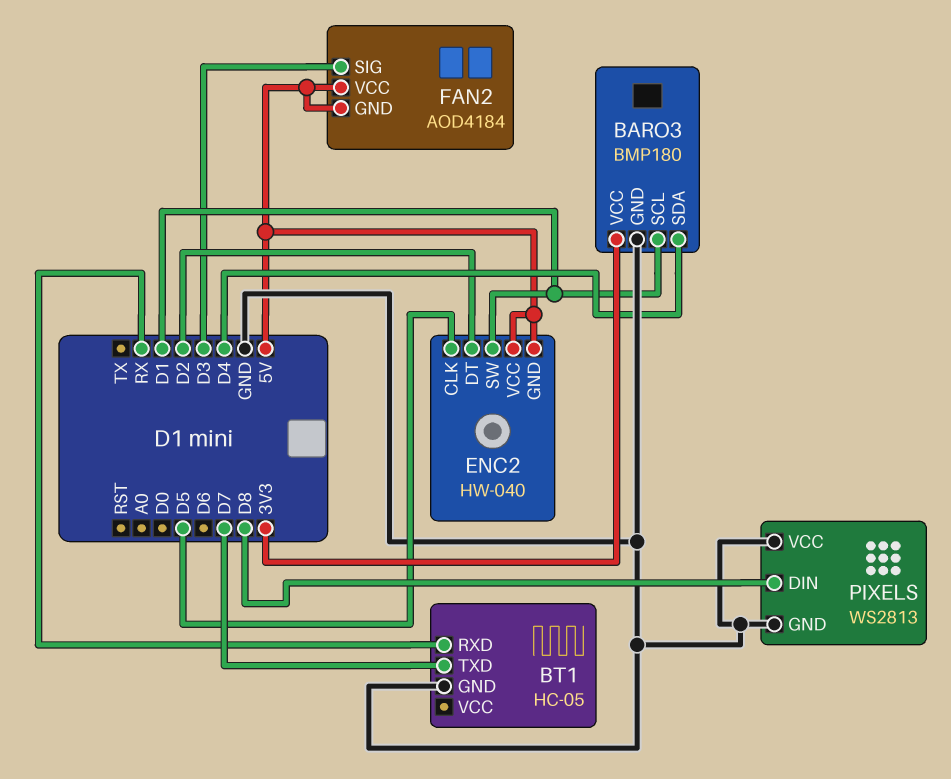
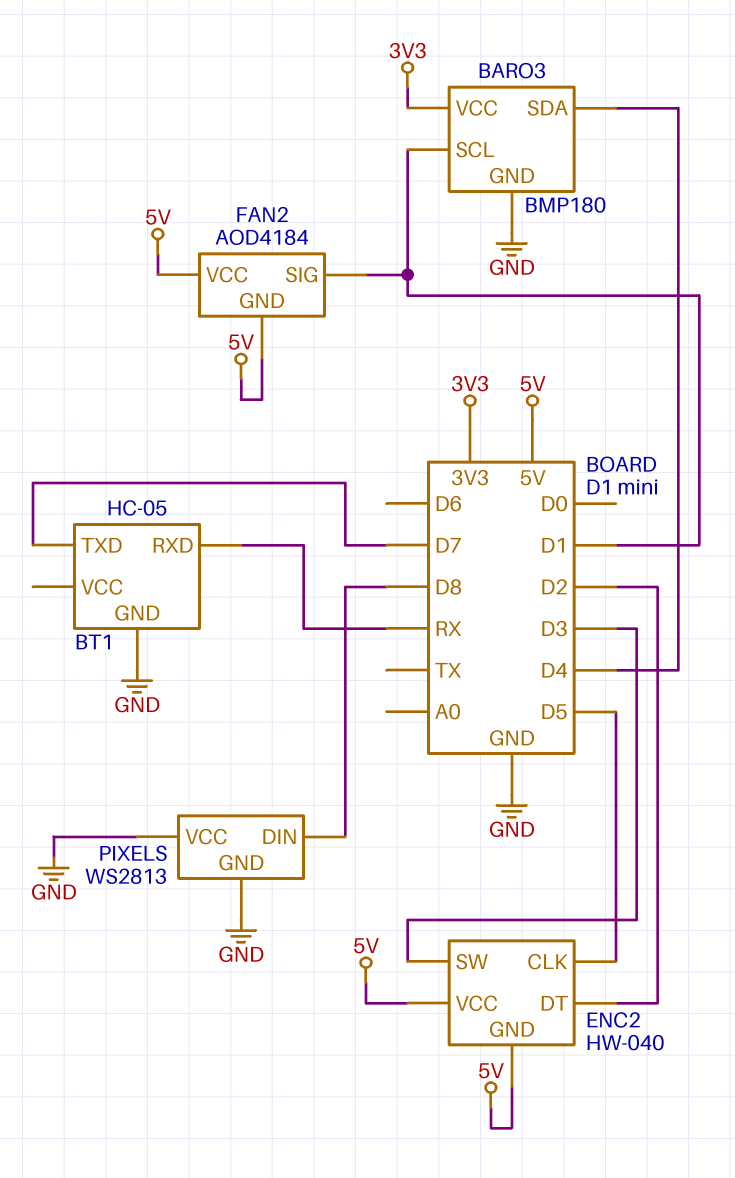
ENC2 pin SW: D1 -> D3
FAN2 pin SIG: D3 -> D1

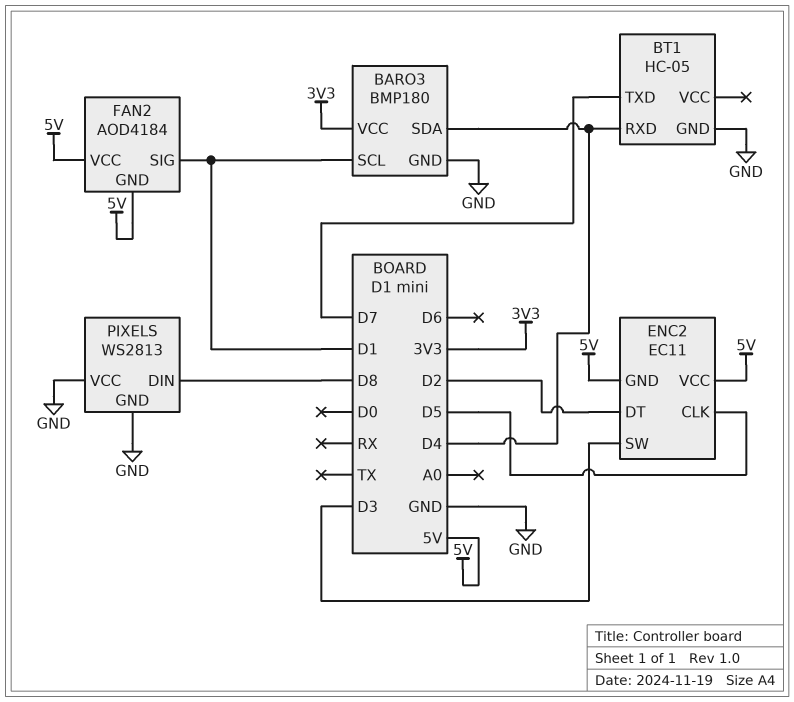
BT1 pin RXD: RX -> D4
ENC2: HW-040 -> EC11

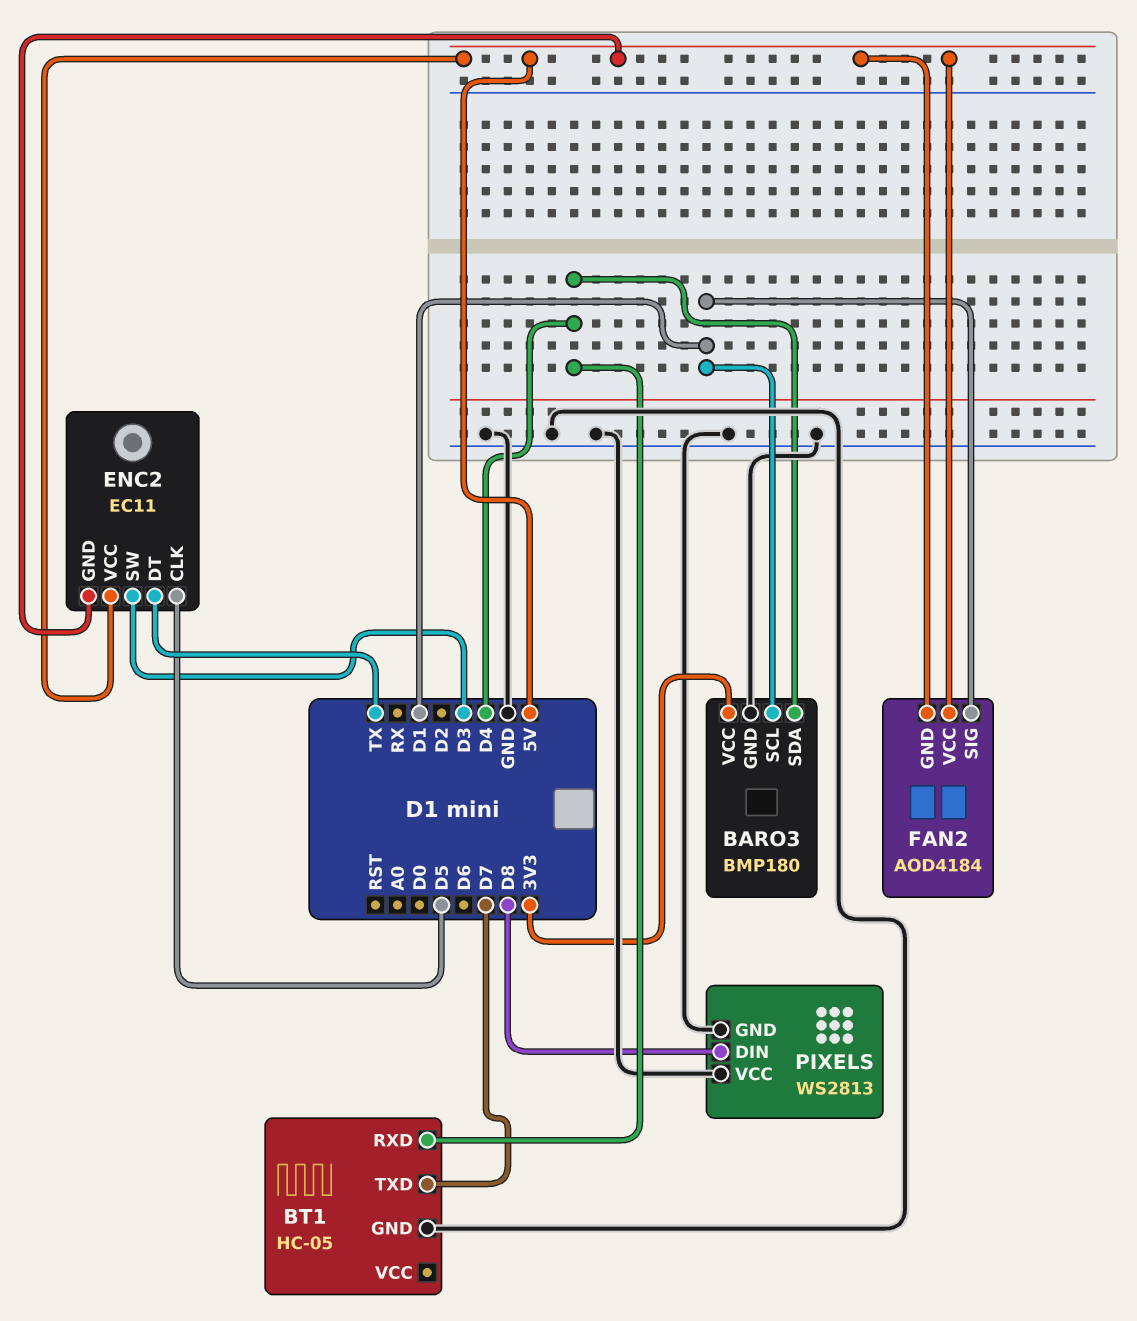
ENC2 pin DT: D2 -> TX

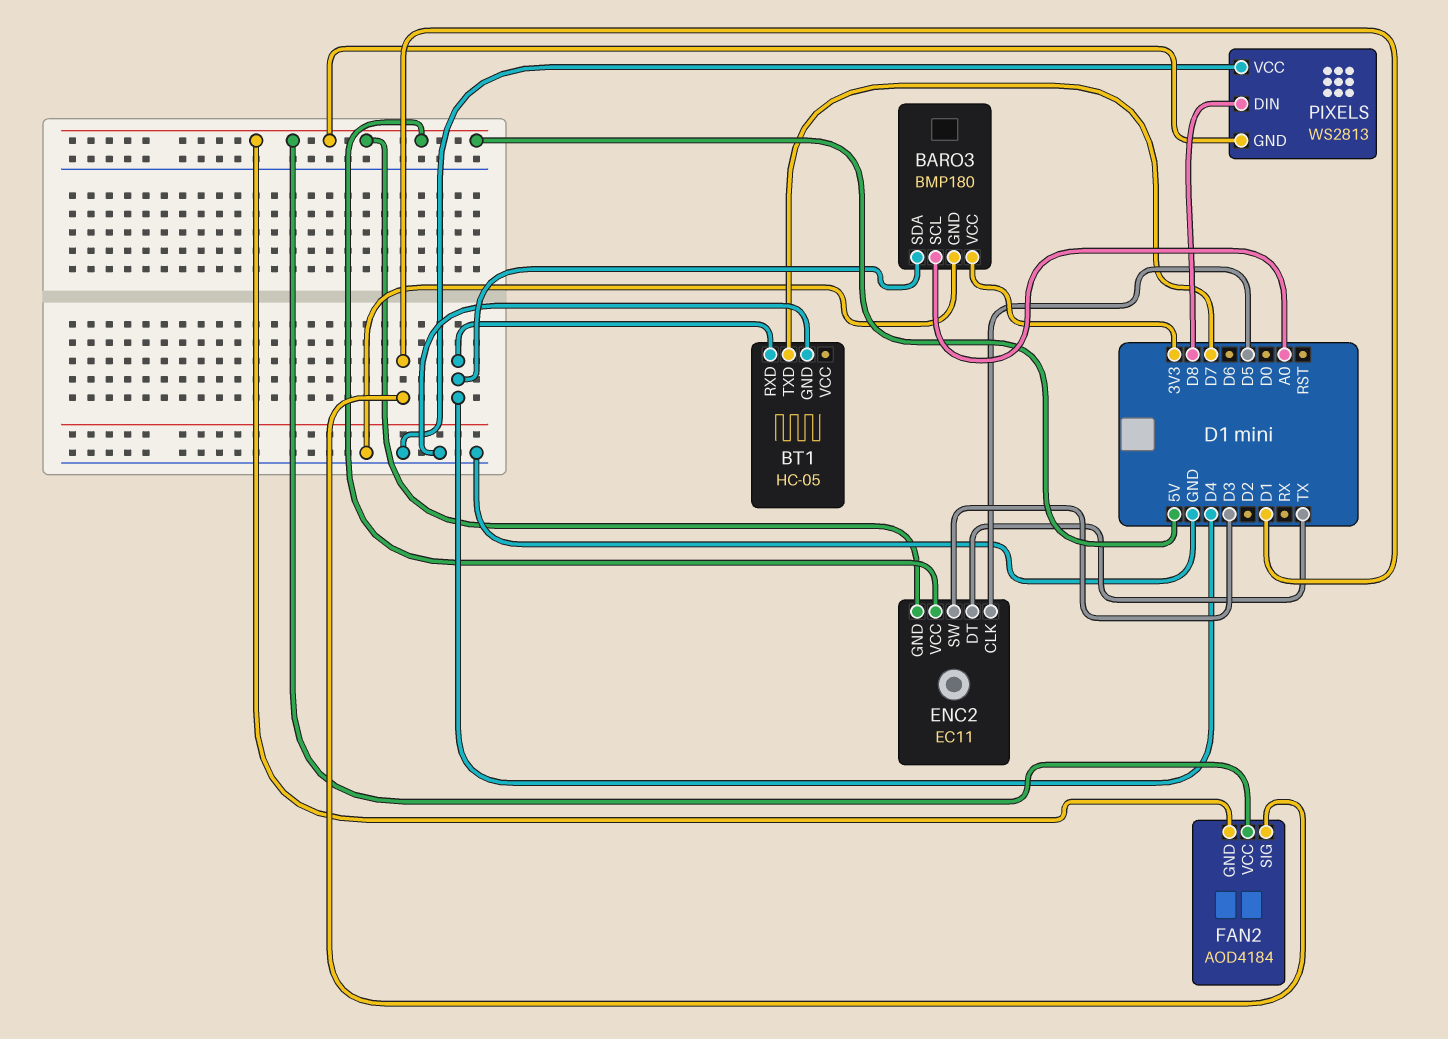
BARO3 pin SCL: D1 -> A0
PIXELS pin GND: GND -> 5V

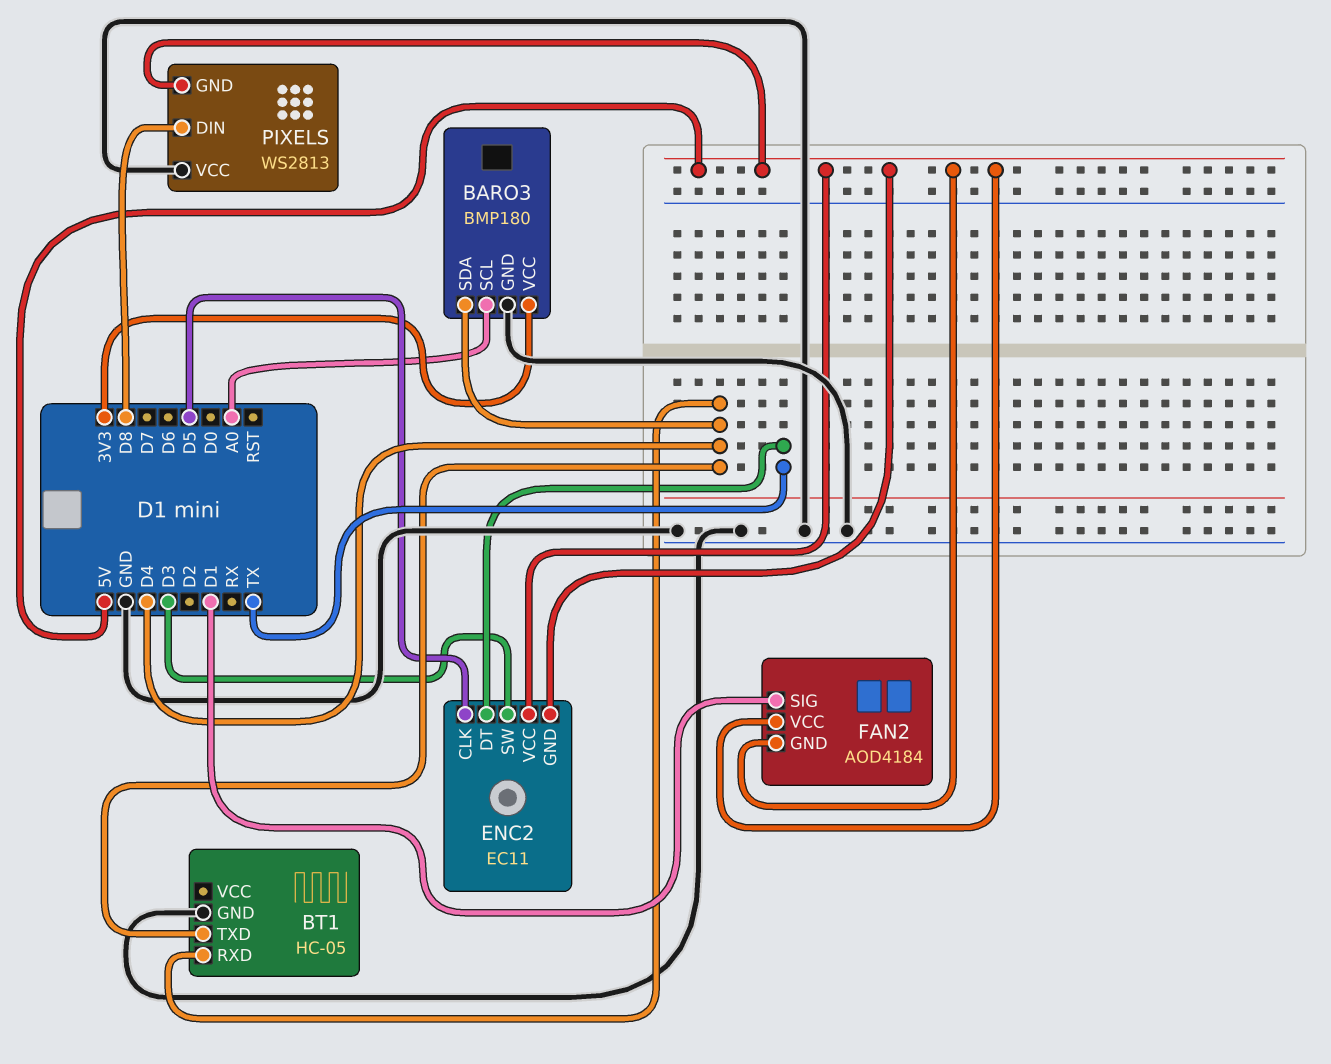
BT1 pin TXD: D7 -> D4

